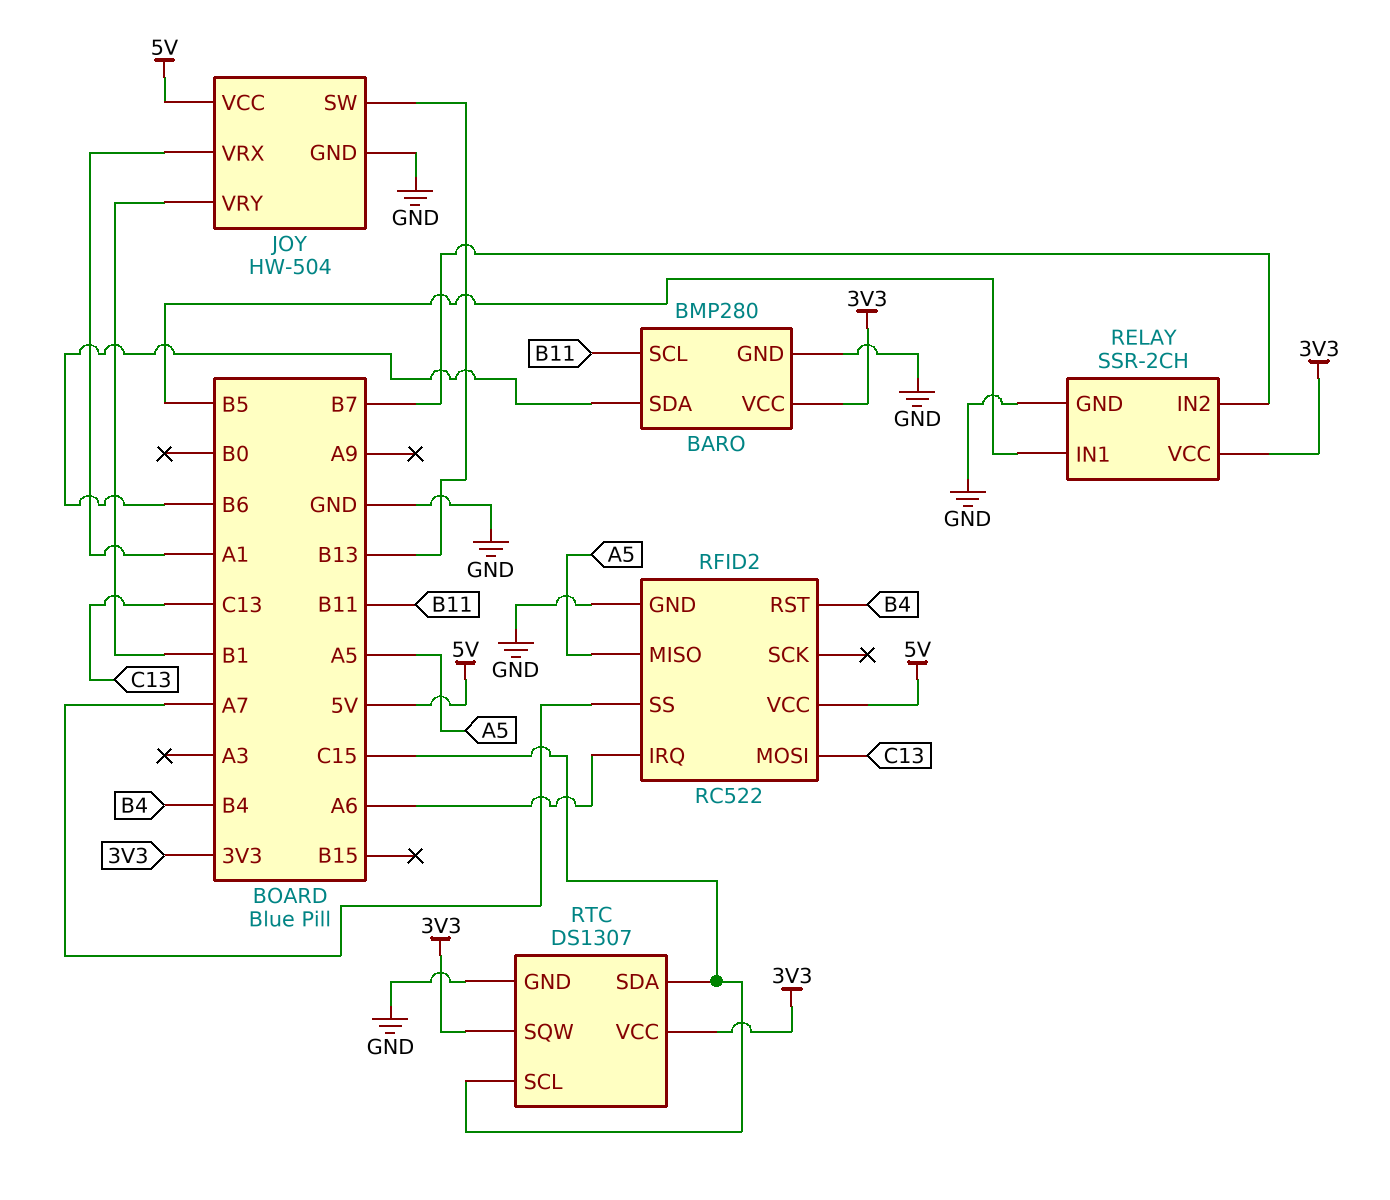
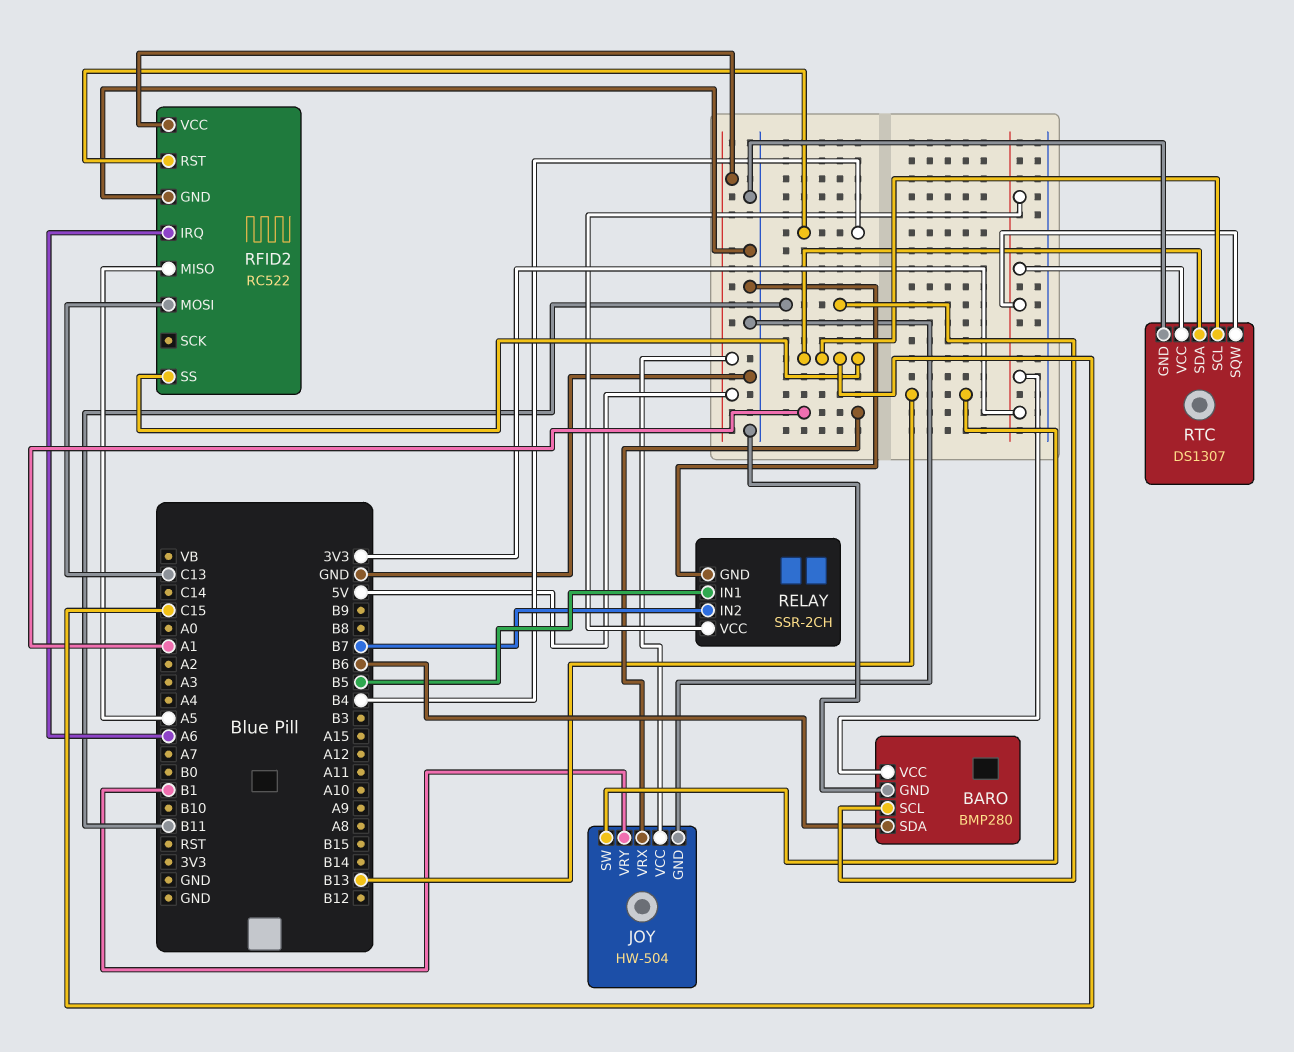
RFID2 pin SS: A7 -> C15

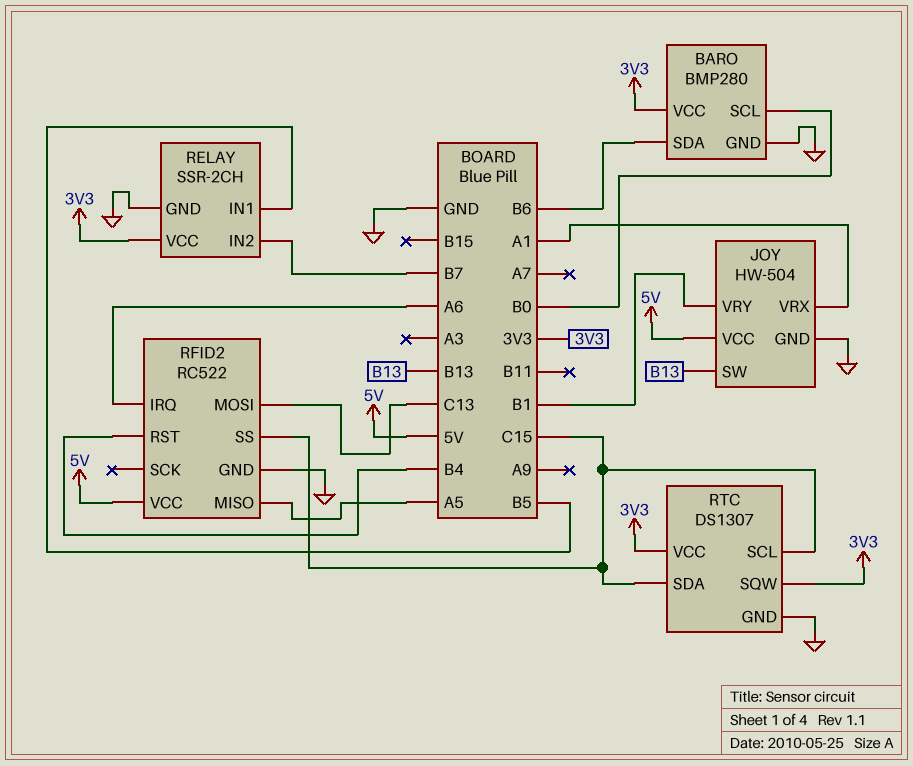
BARO pin SCL: B11 -> B0

